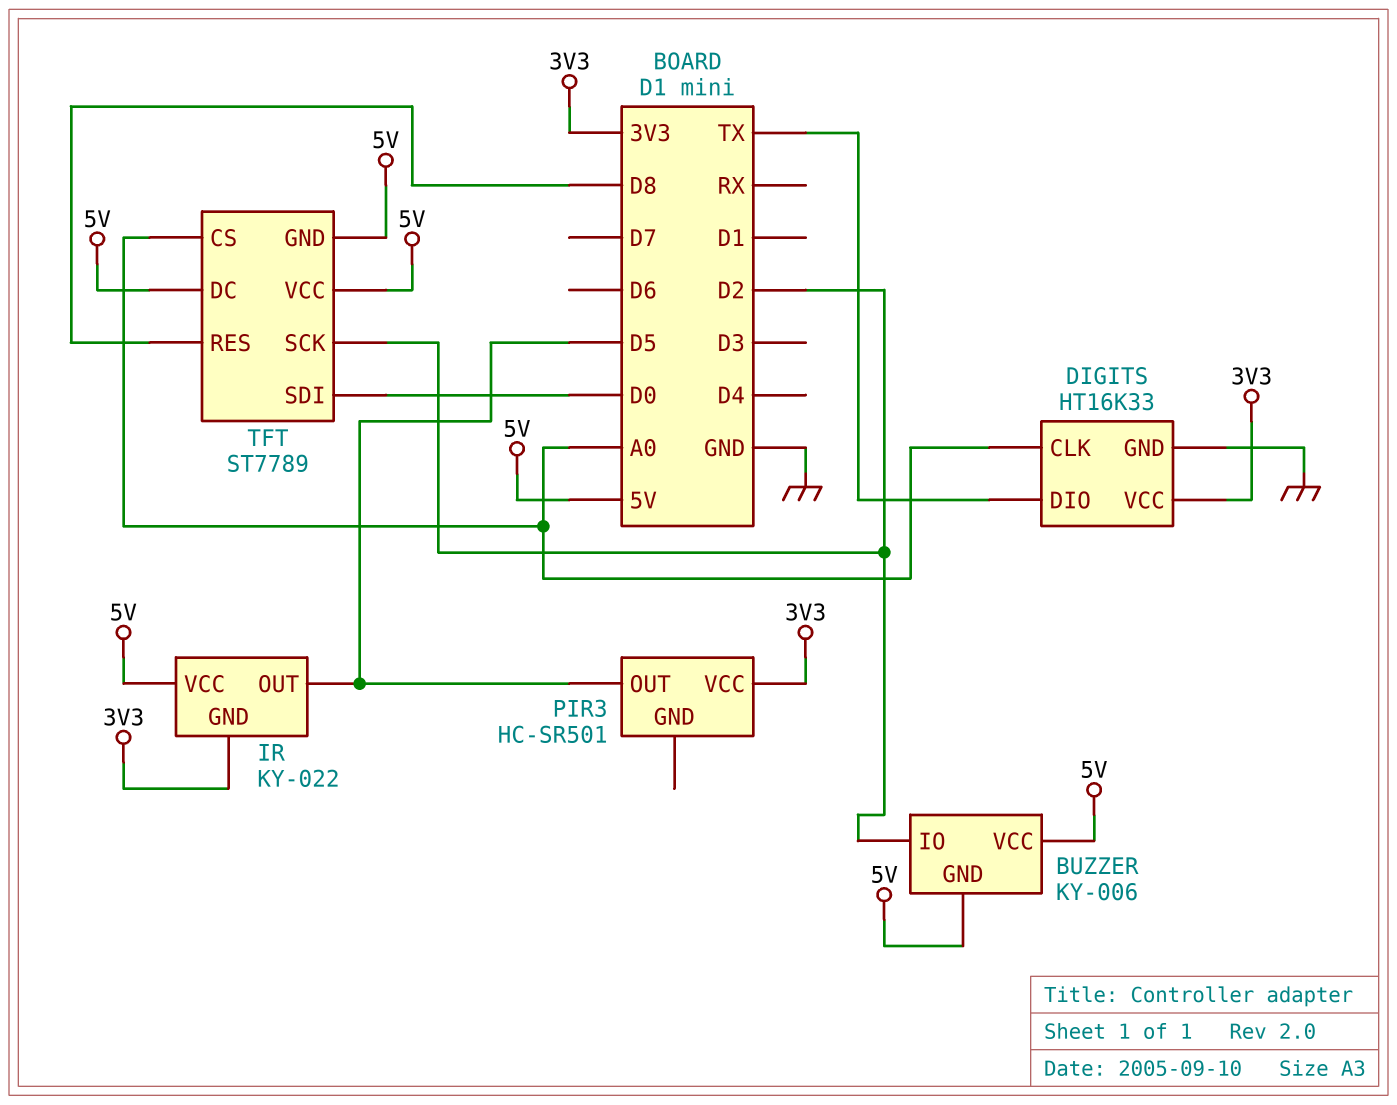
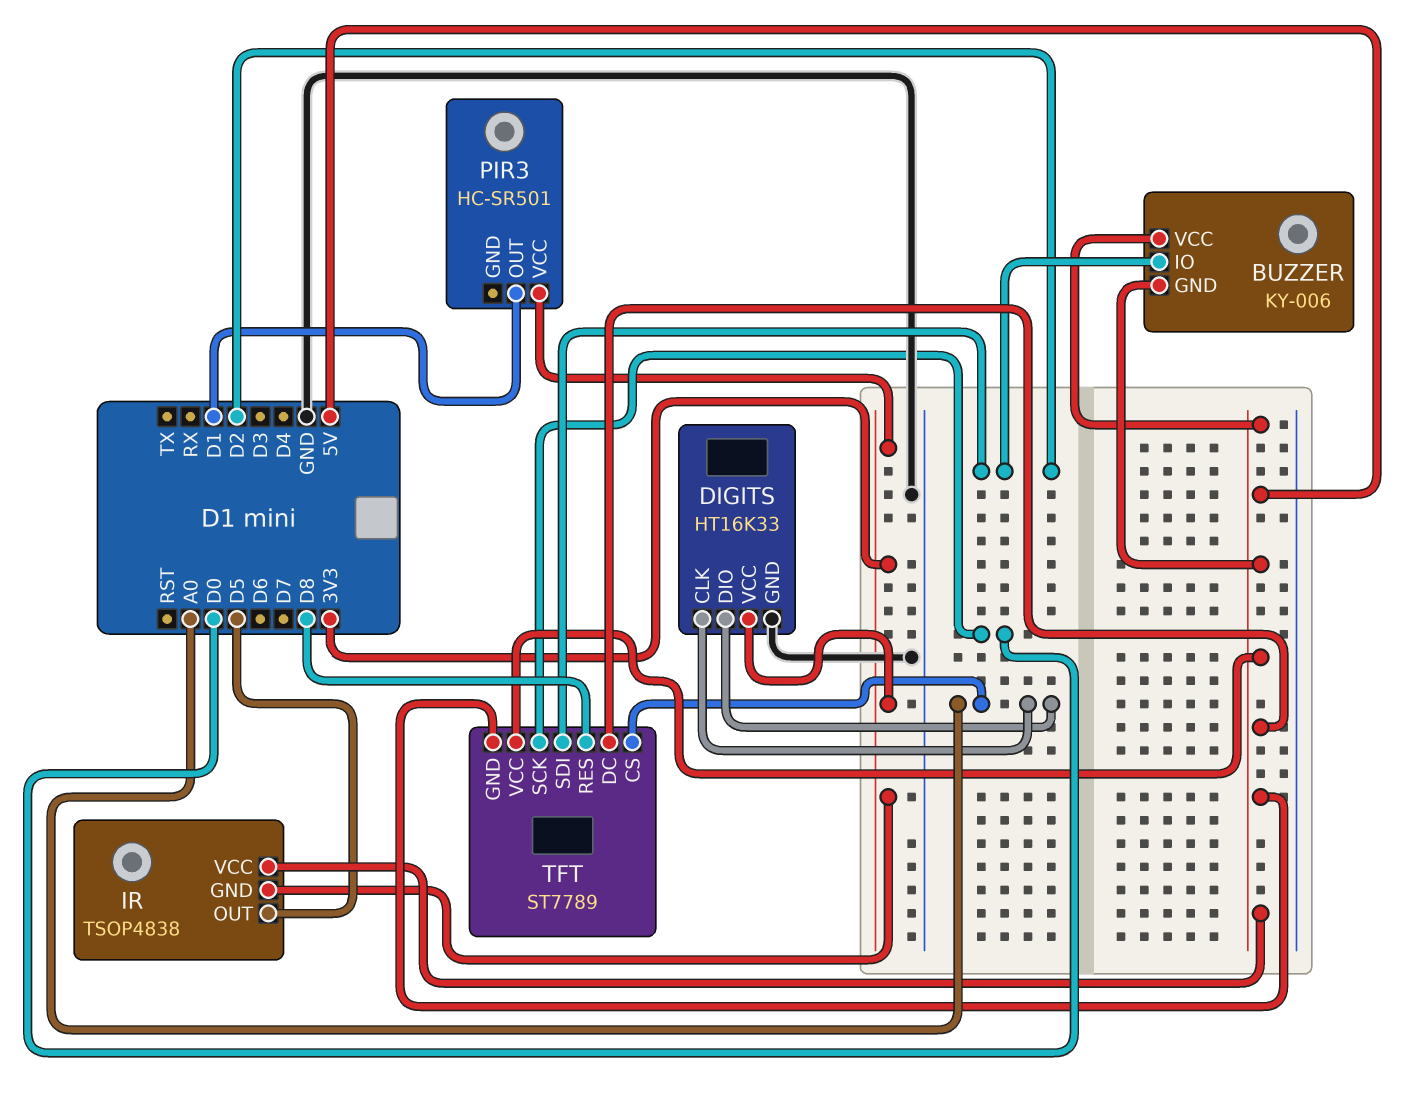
DIGITS pin DIO: TX -> A0
IR: KY-022 -> TSOP4838
PIR3 pin OUT: D5 -> D1
TFT pin SCK: D2 -> D0
TFT pin SDI: D0 -> D2

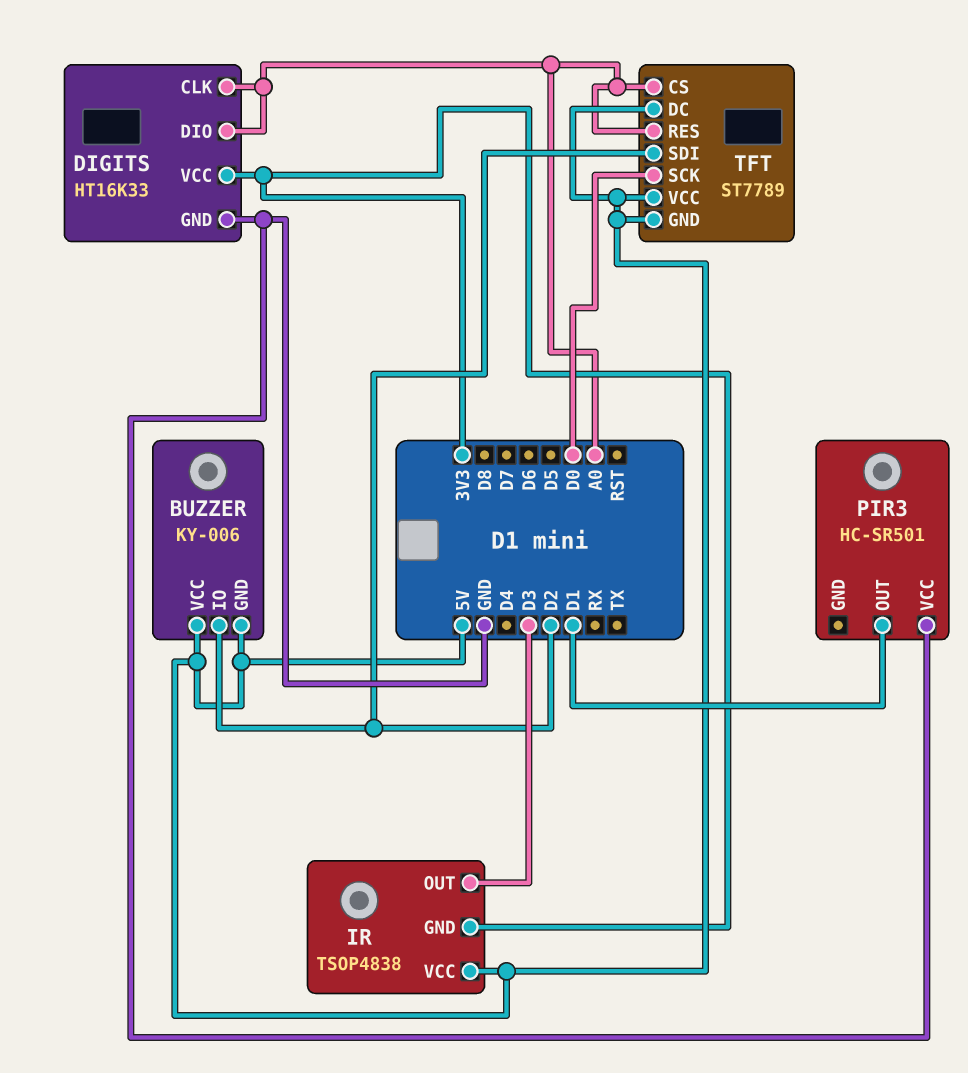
IR pin OUT: D5 -> D3
PIR3 pin VCC: 3V3 -> GND
TFT pin RES: D8 -> A0

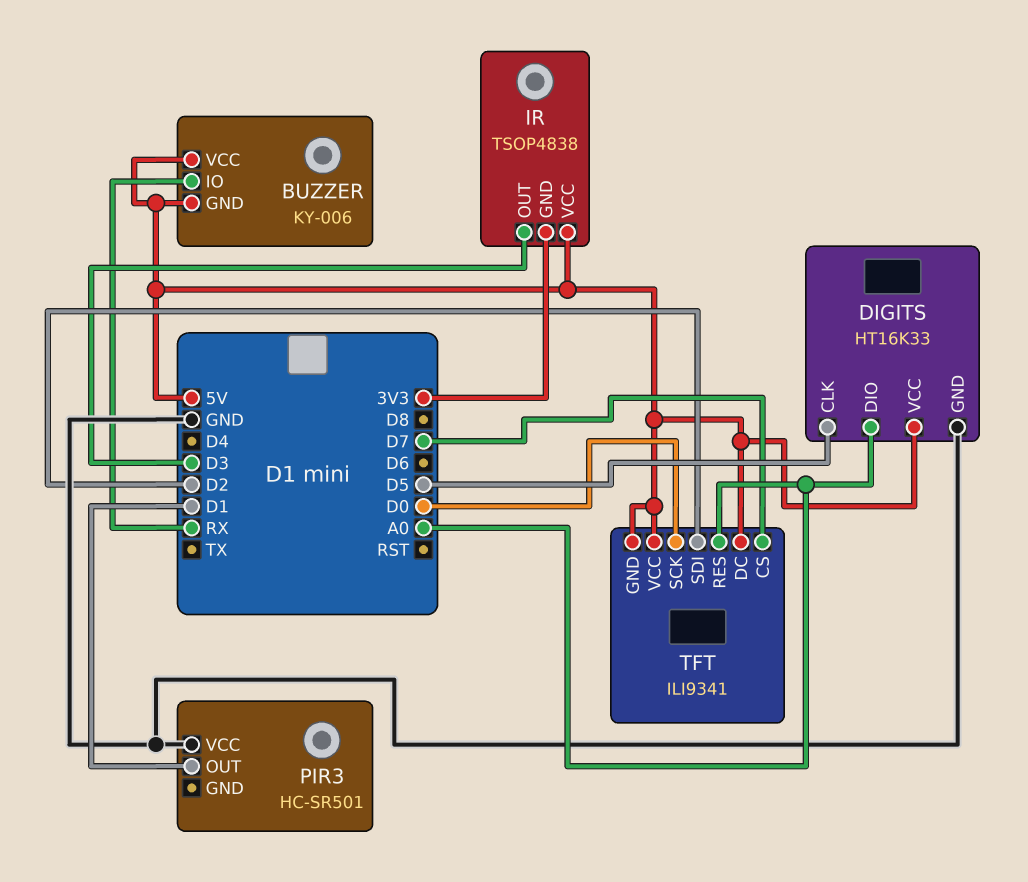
BUZZER pin IO: D2 -> RX
DIGITS pin CLK: A0 -> D5
DIGITS pin VCC: 3V3 -> 5V
TFT: ST7789 -> ILI9341
TFT pin CS: A0 -> D7

